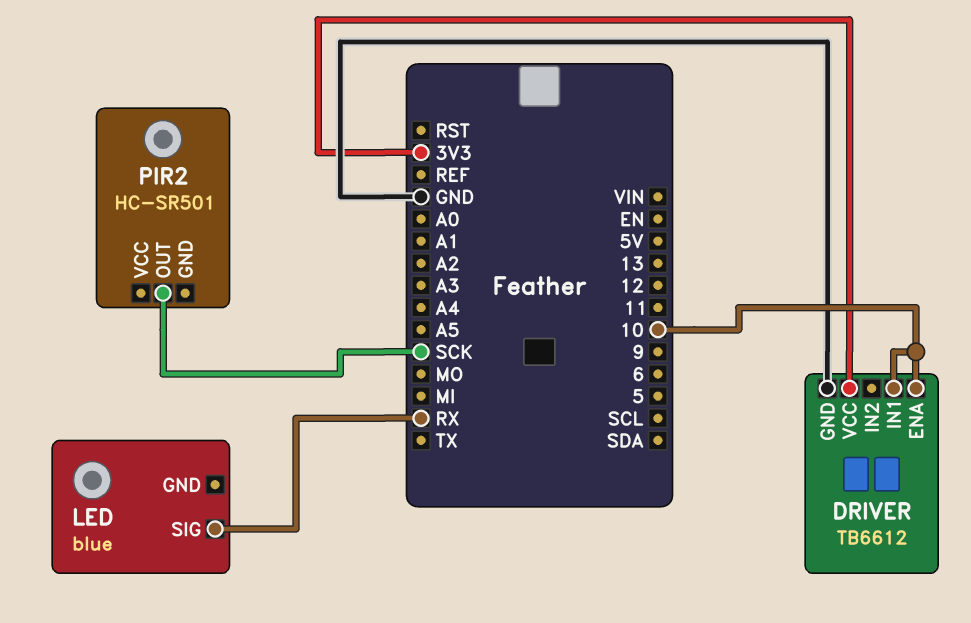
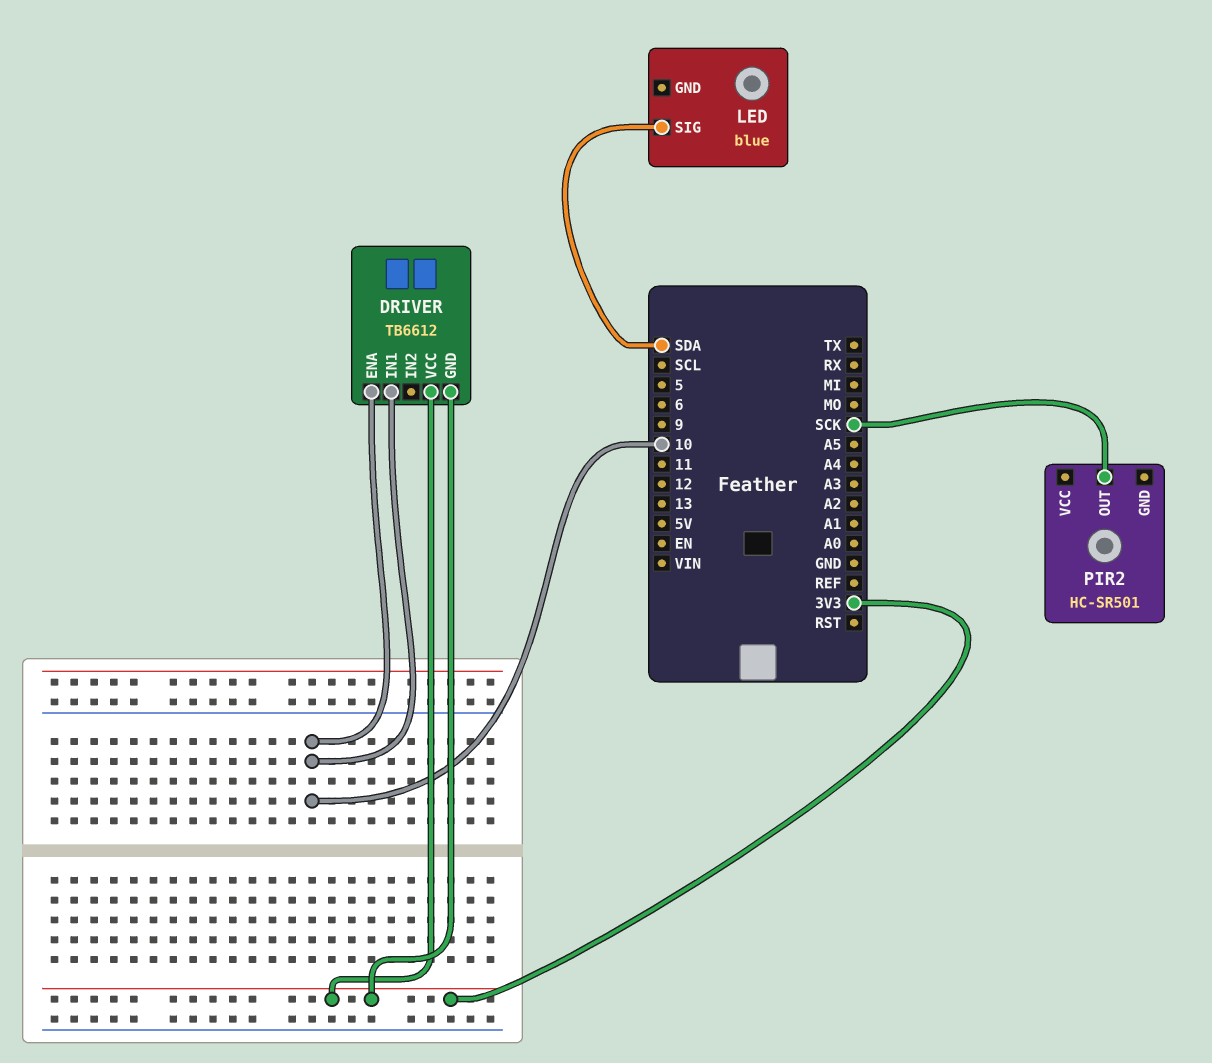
DRIVER pin GND: GND -> 3V3
LED pin SIG: RX -> SDA

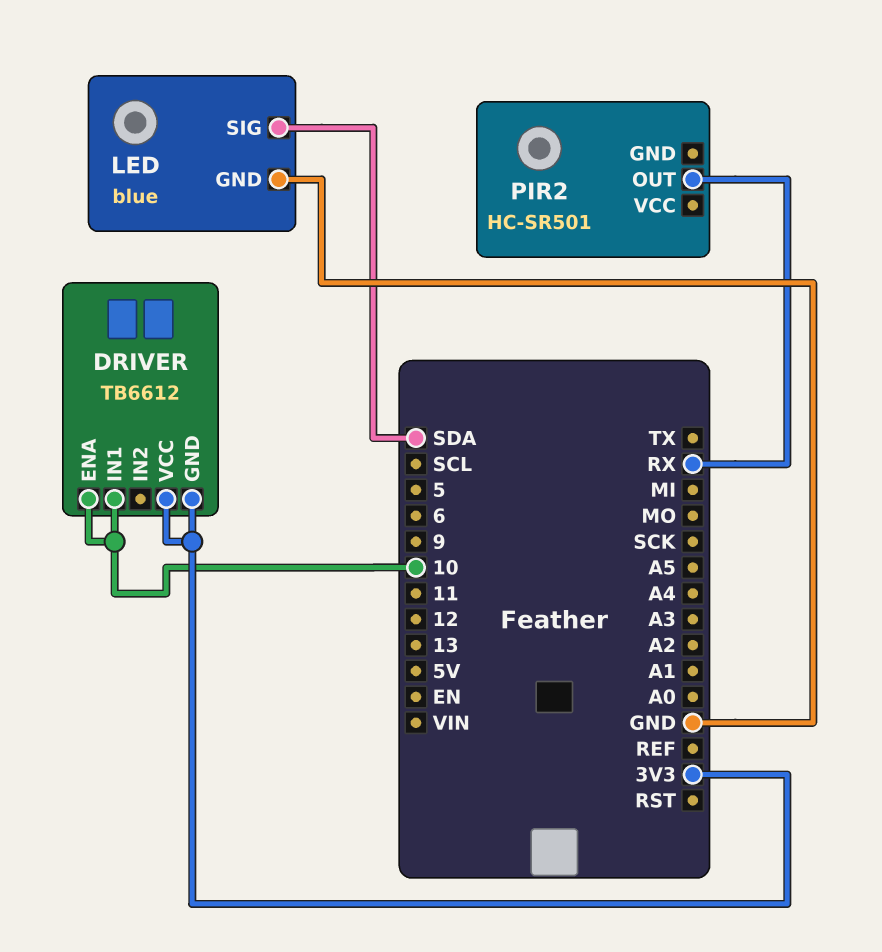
LED pin GND: none -> GND
PIR2 pin OUT: SCK -> RX

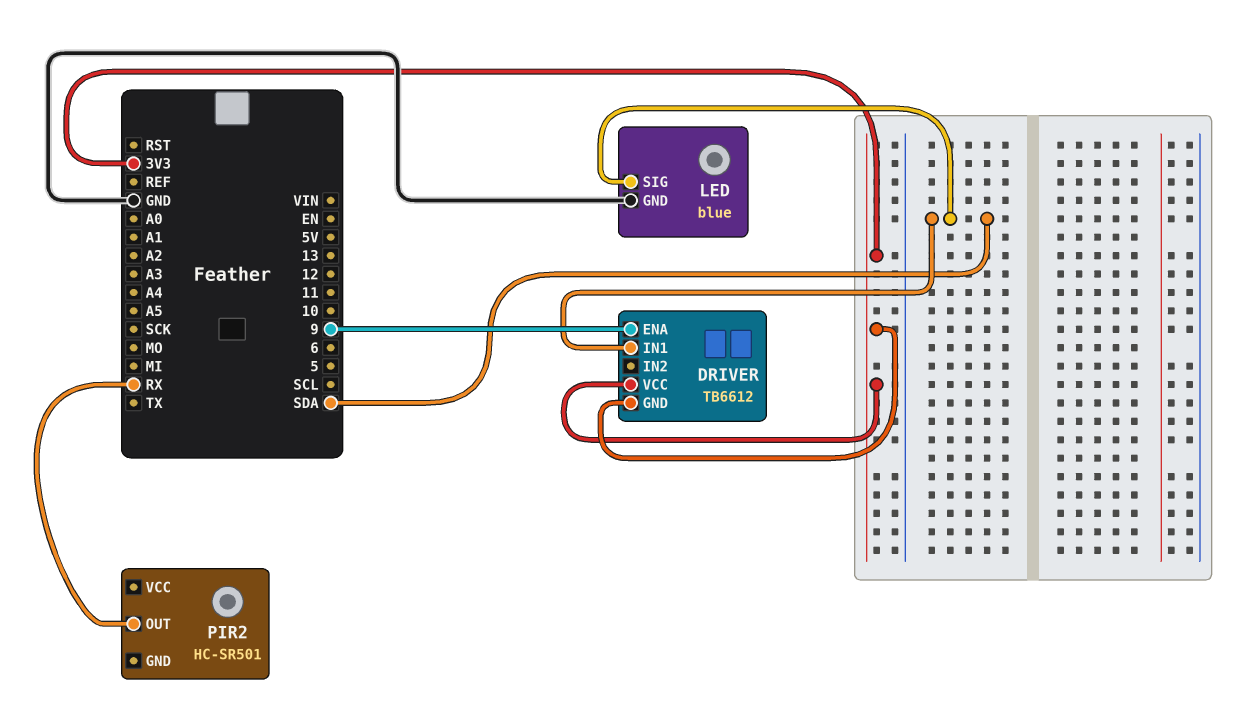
DRIVER pin ENA: 10 -> 9
DRIVER pin IN1: 10 -> SDA

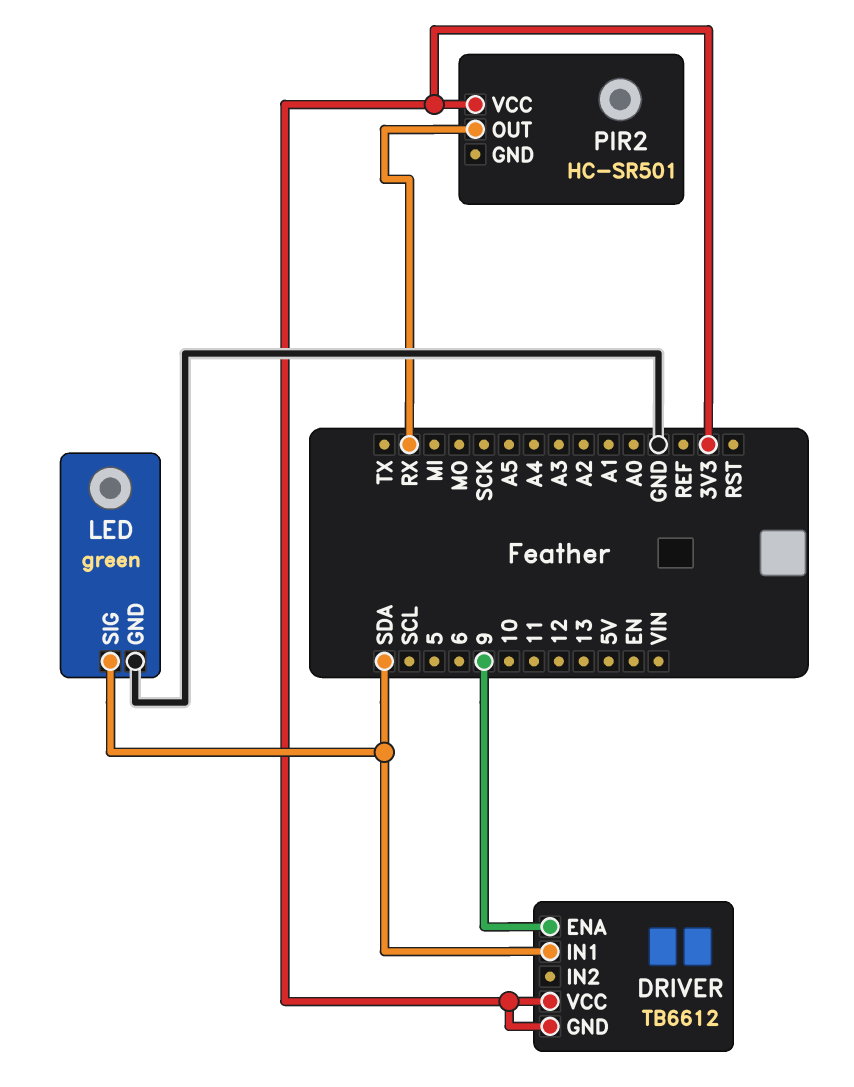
LED: blue -> green
PIR2 pin VCC: none -> 3V3

